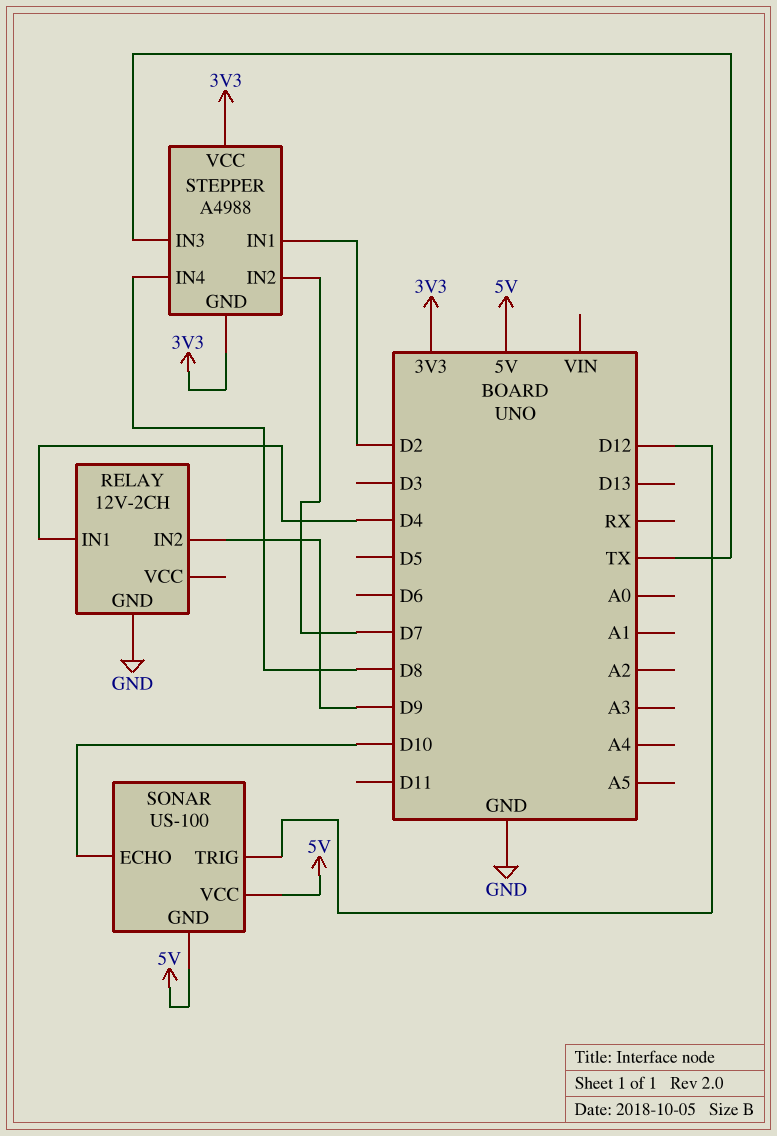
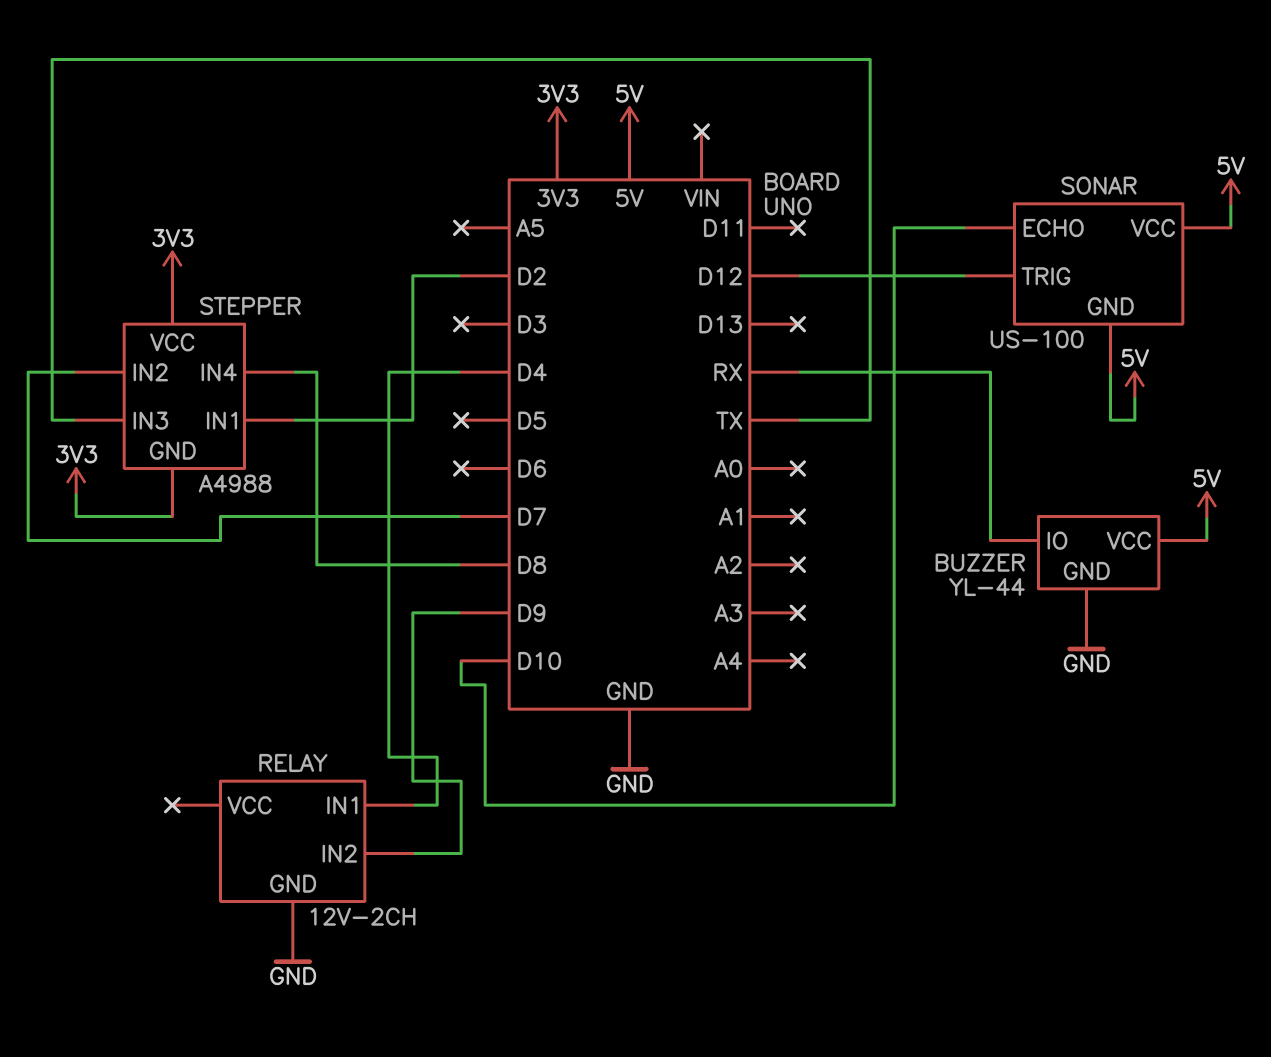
BUZZER: none -> YL-44
BUZZER pin GND: none -> GND
BUZZER pin IO: none -> RX
BUZZER pin VCC: none -> 5V

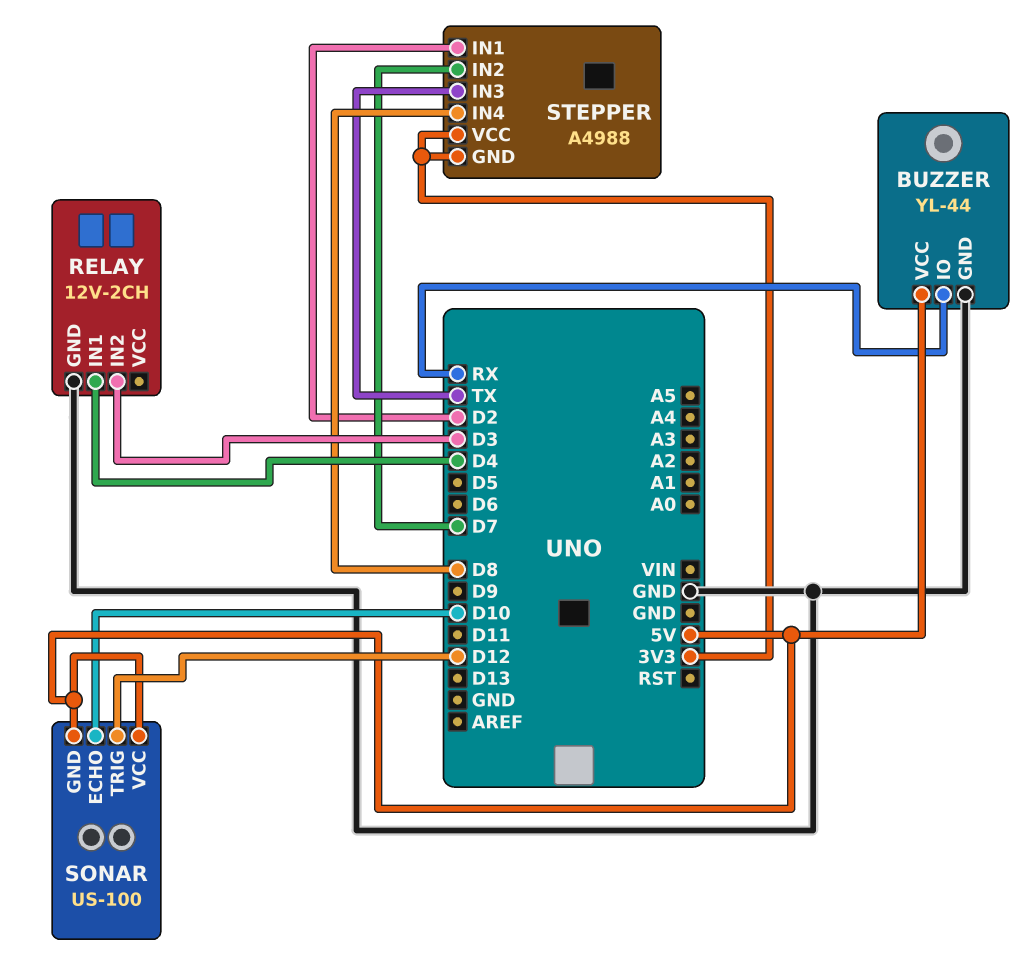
RELAY pin IN2: D9 -> D3

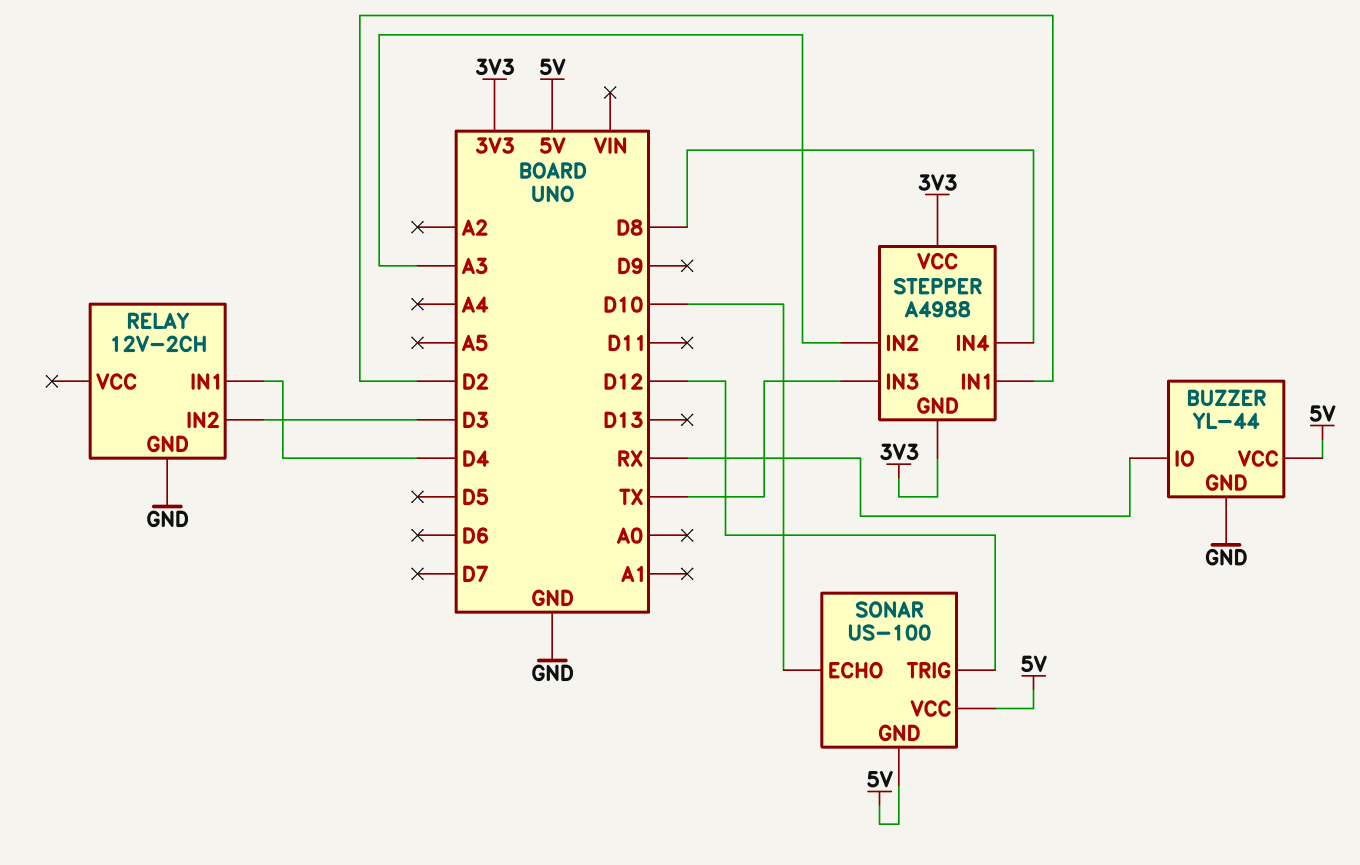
STEPPER pin IN2: D7 -> A3

